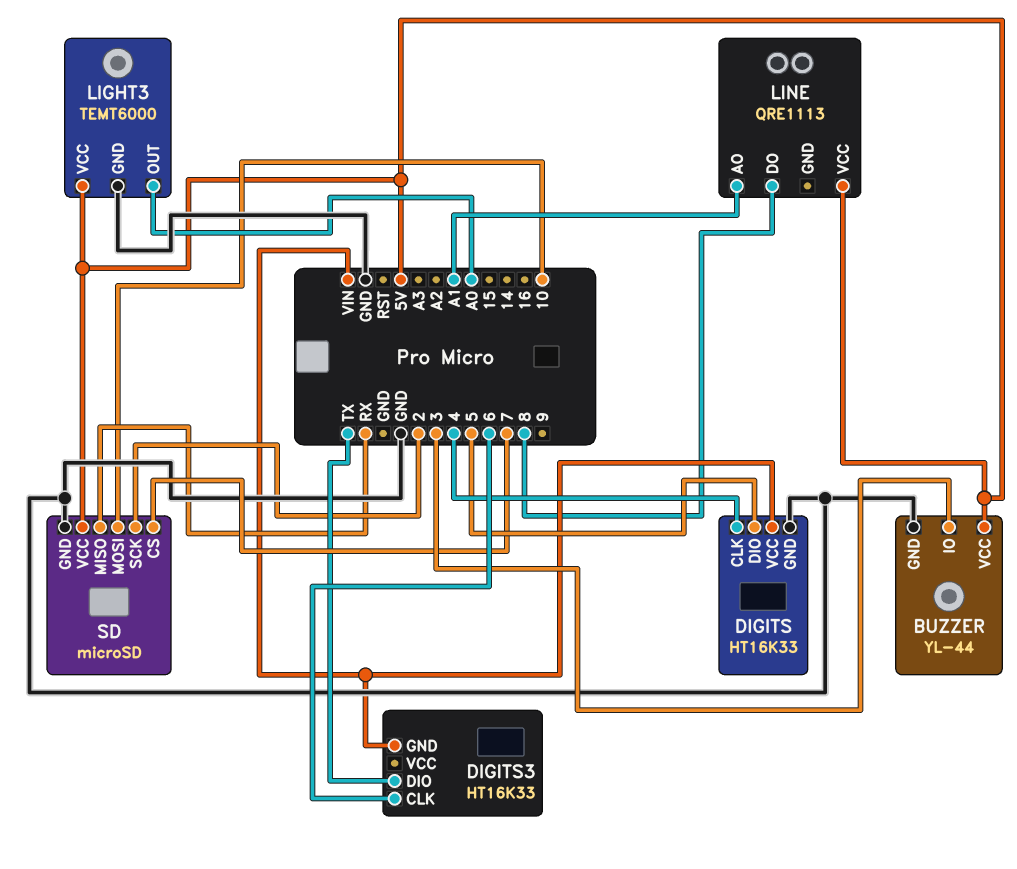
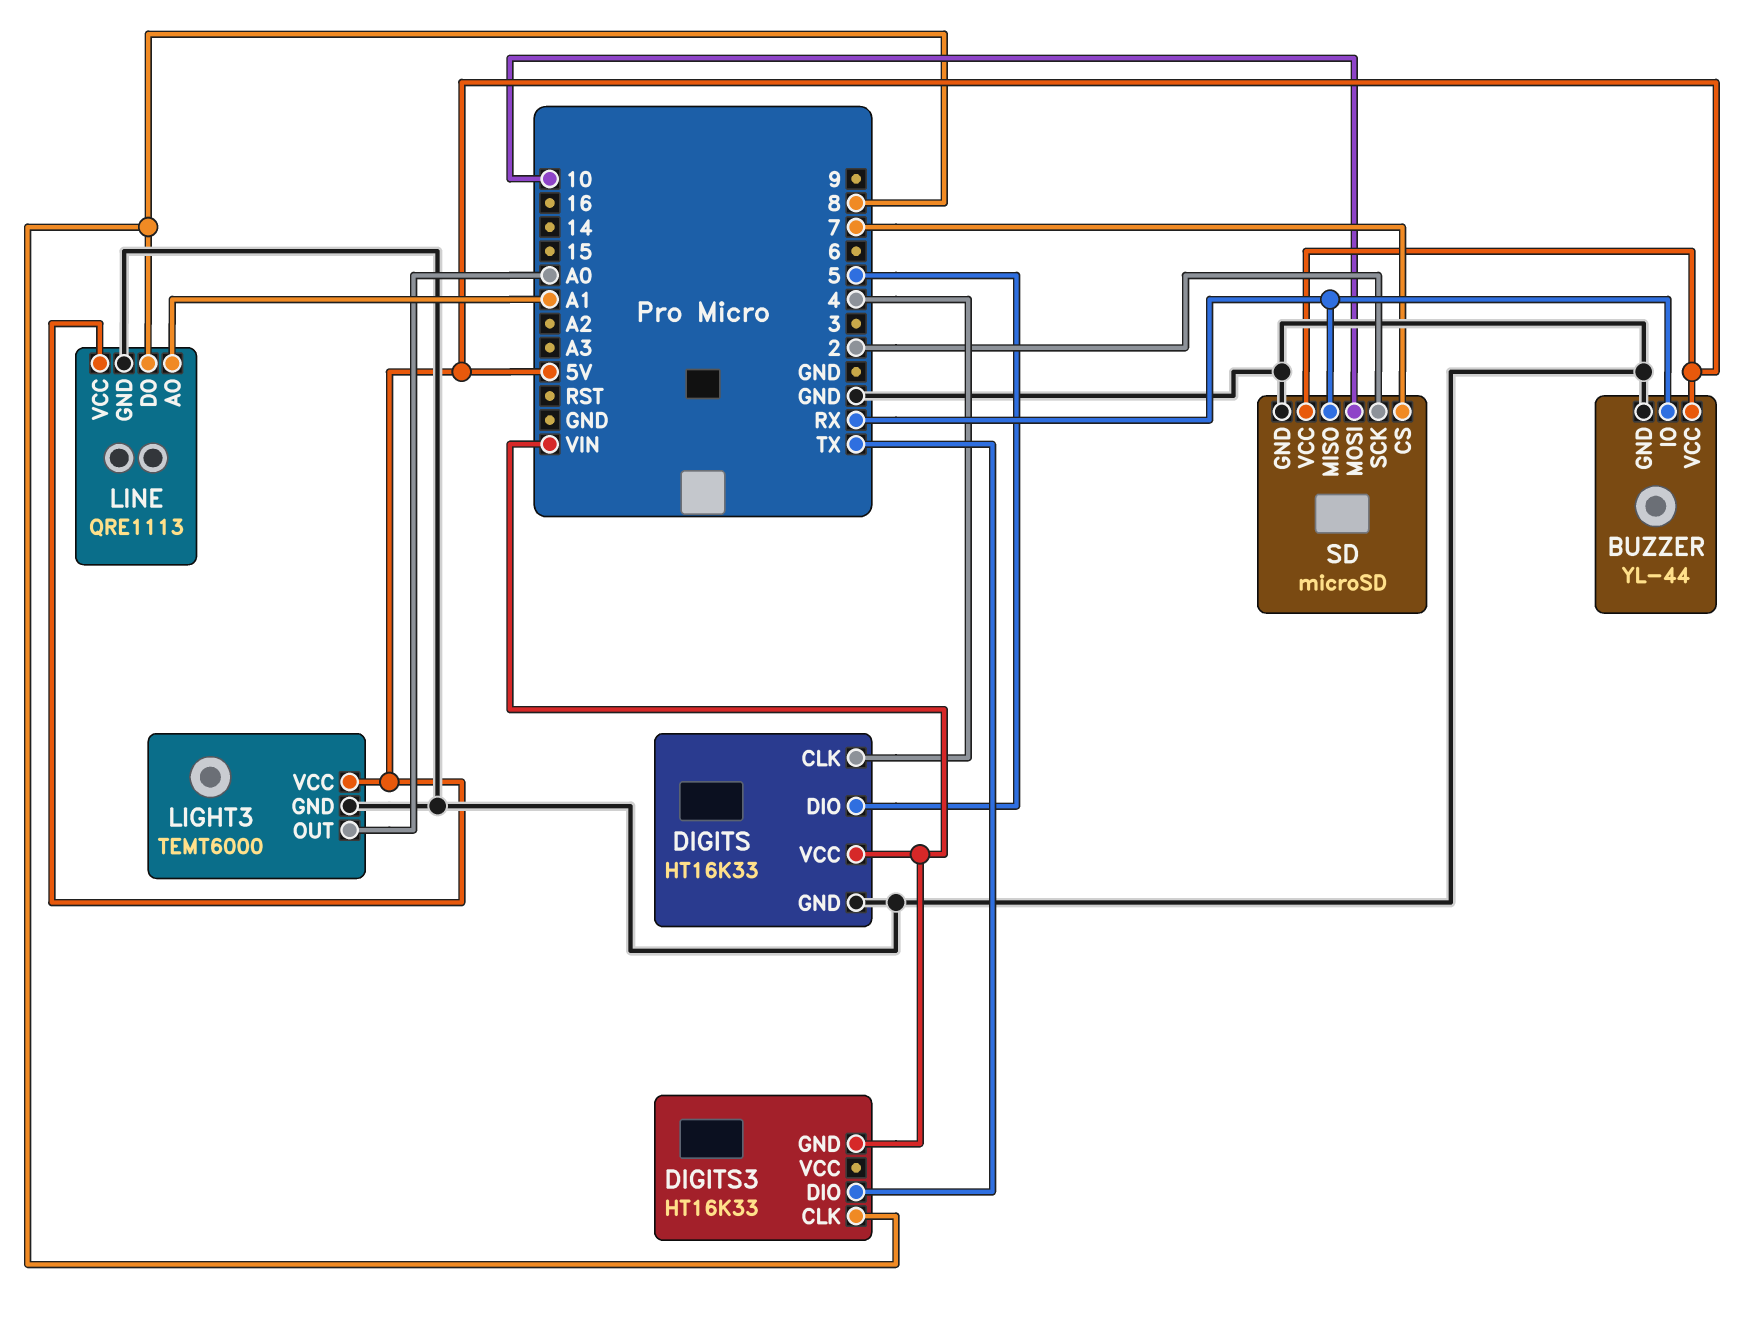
BUZZER pin IO: 3 -> RX
DIGITS3 pin CLK: 6 -> 8
LINE pin GND: none -> GND

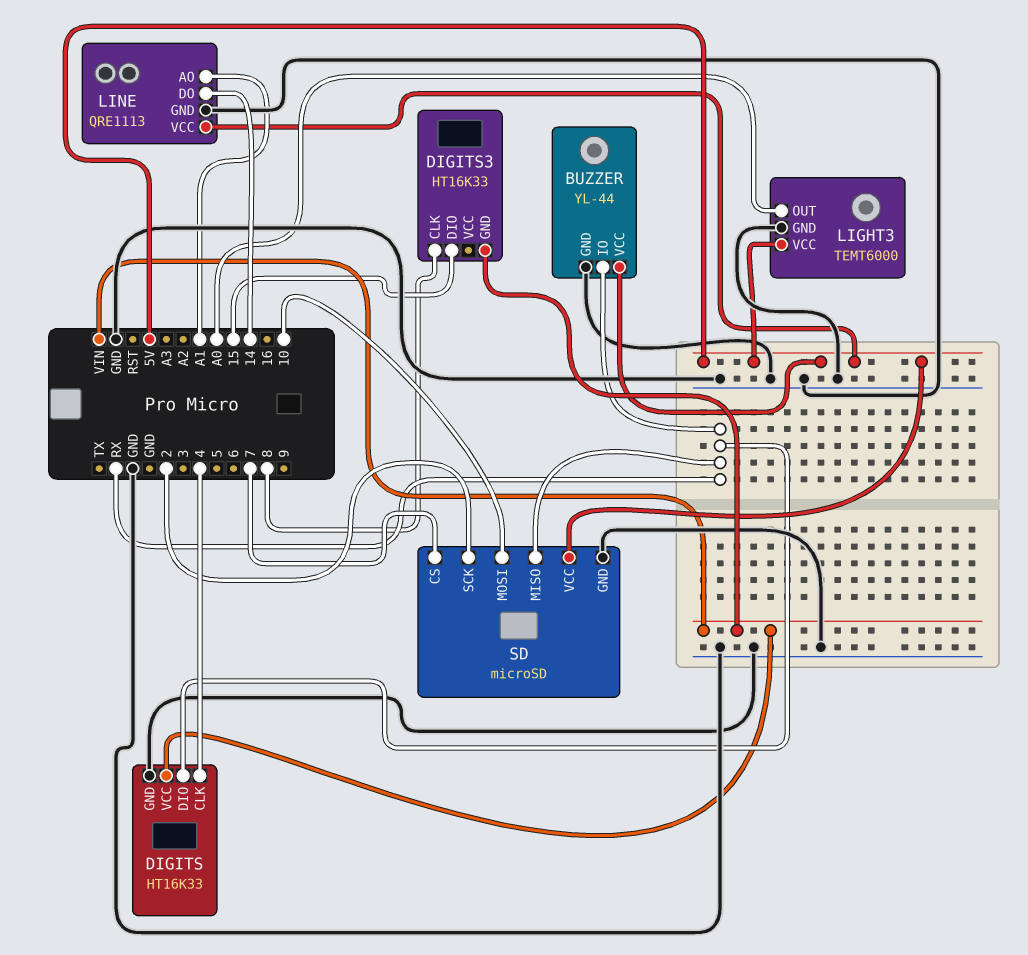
DIGITS pin DIO: 5 -> RX
DIGITS3 pin DIO: TX -> 15
LINE pin DO: 8 -> 14

